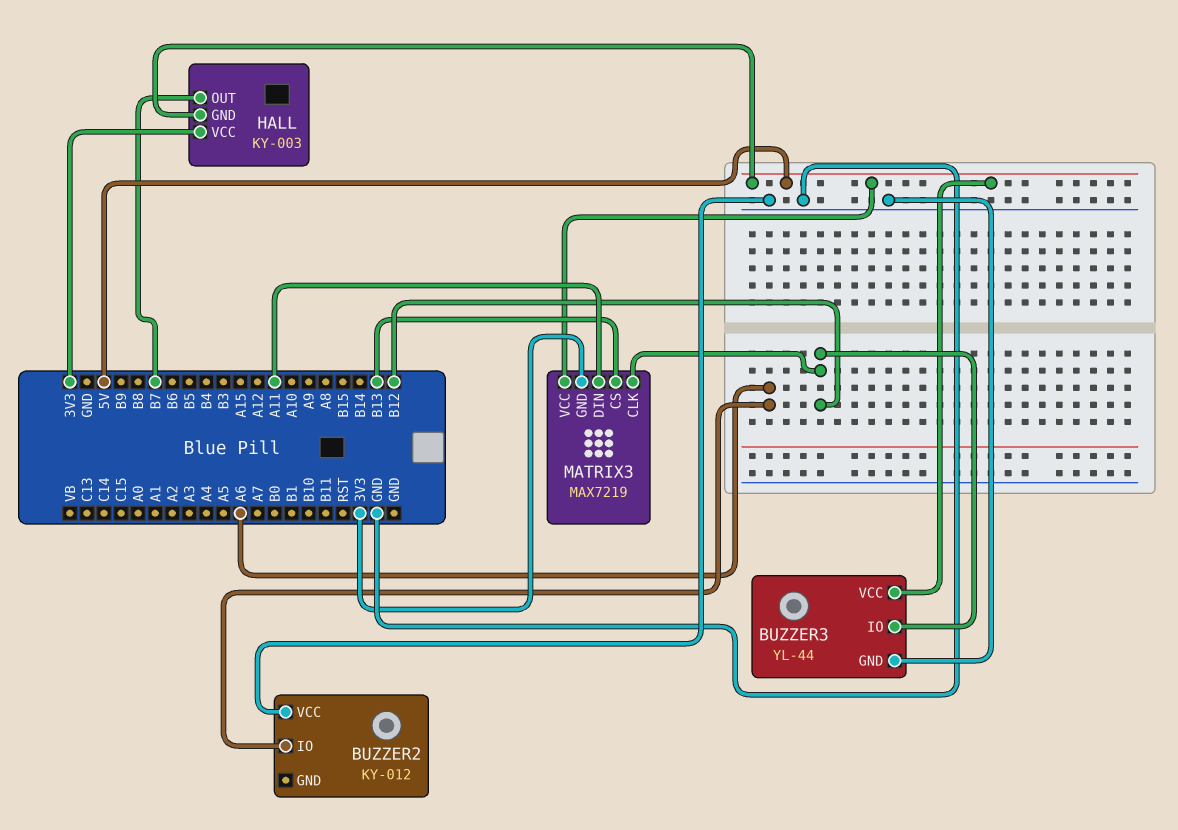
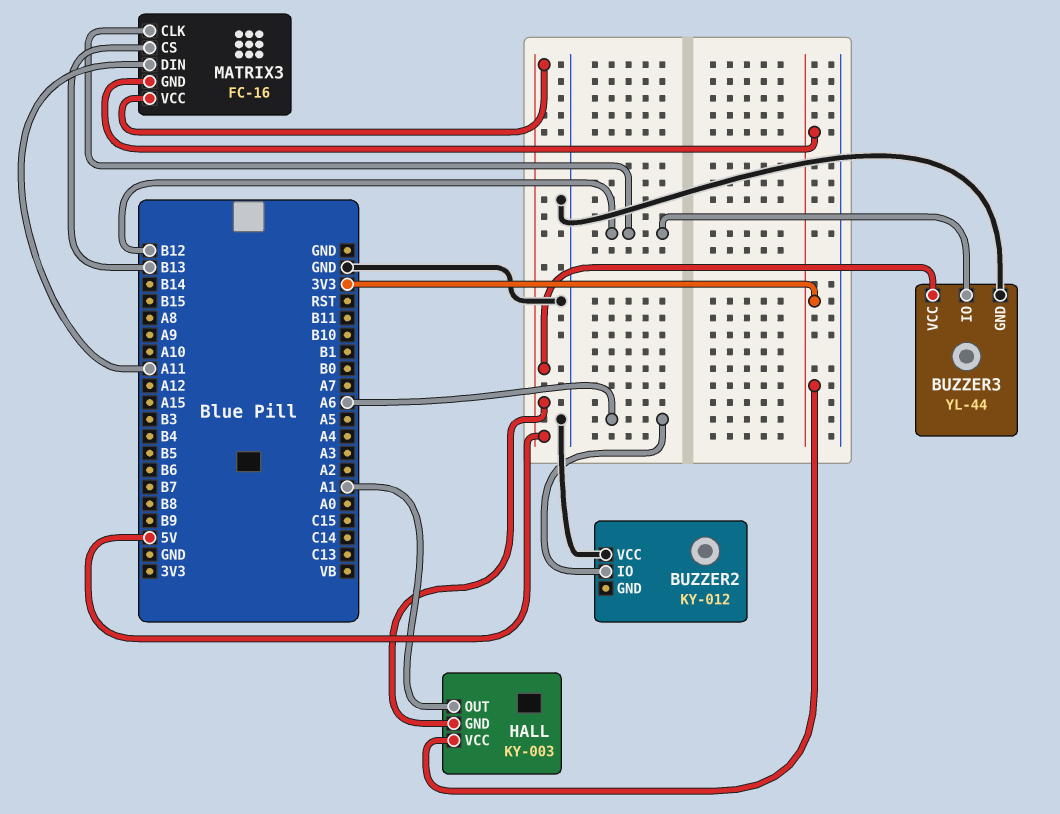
HALL pin OUT: B7 -> A1
MATRIX3: MAX7219 -> FC-16

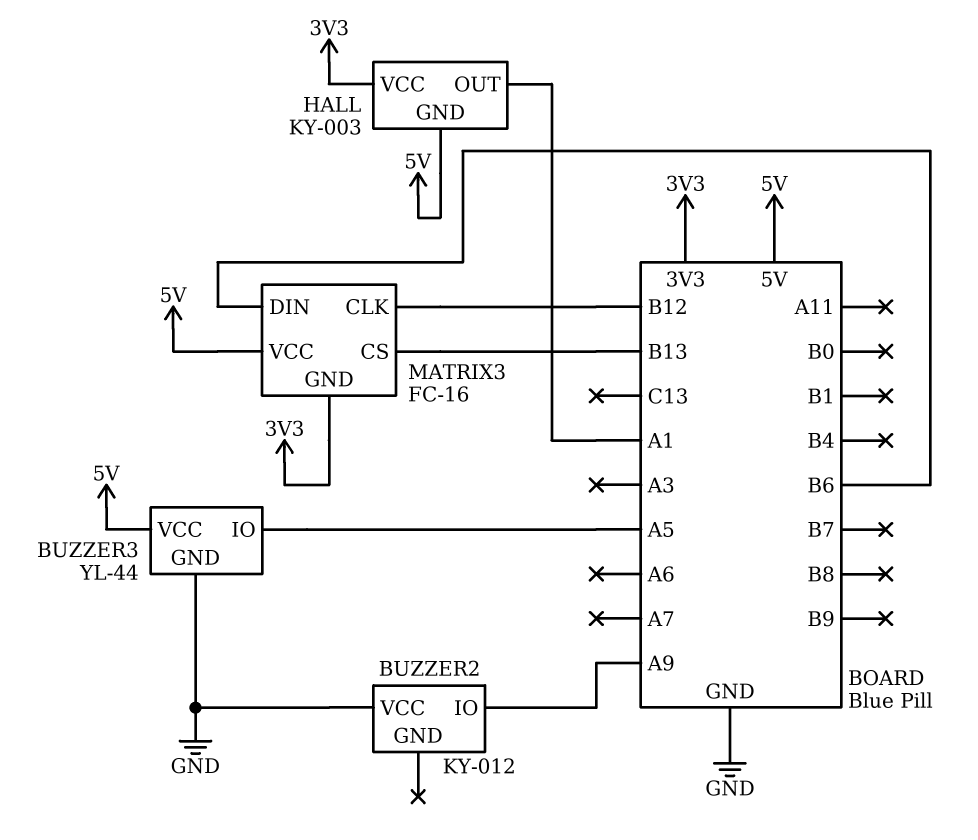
BUZZER2 pin IO: A6 -> A9
BUZZER3 pin IO: B12 -> A5
MATRIX3 pin DIN: A11 -> B6

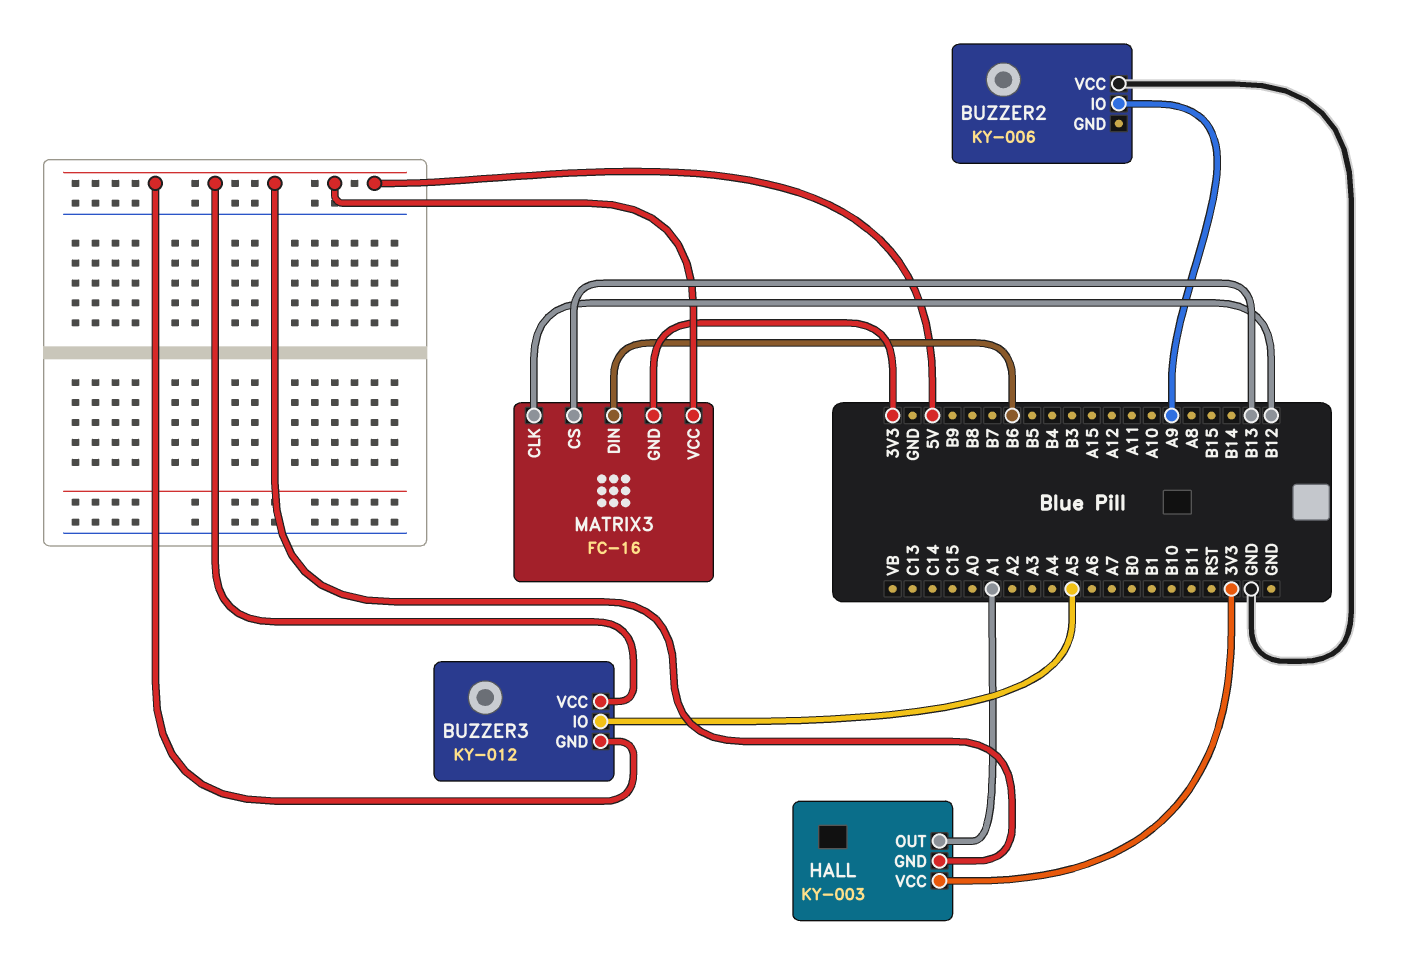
BUZZER2: KY-012 -> KY-006
BUZZER3: YL-44 -> KY-012
BUZZER3 pin GND: GND -> 5V

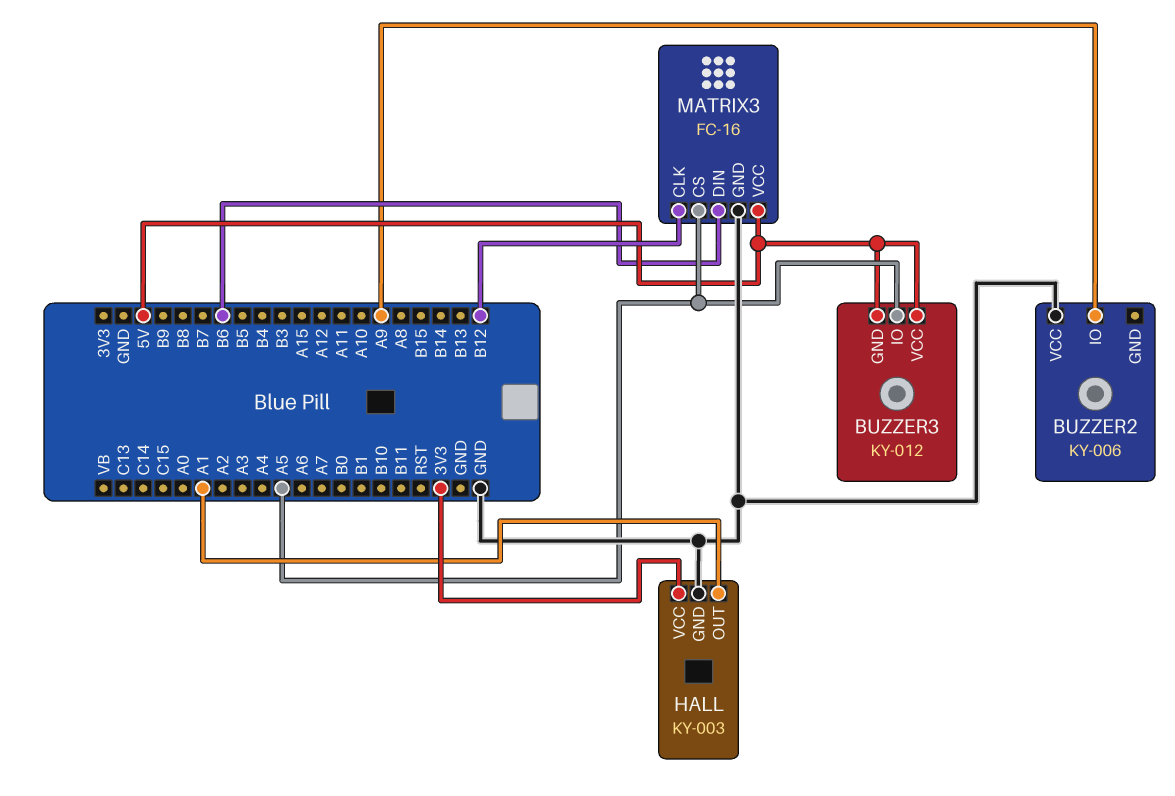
HALL pin GND: 5V -> GND
MATRIX3 pin CS: B13 -> A5
MATRIX3 pin GND: 3V3 -> GND

